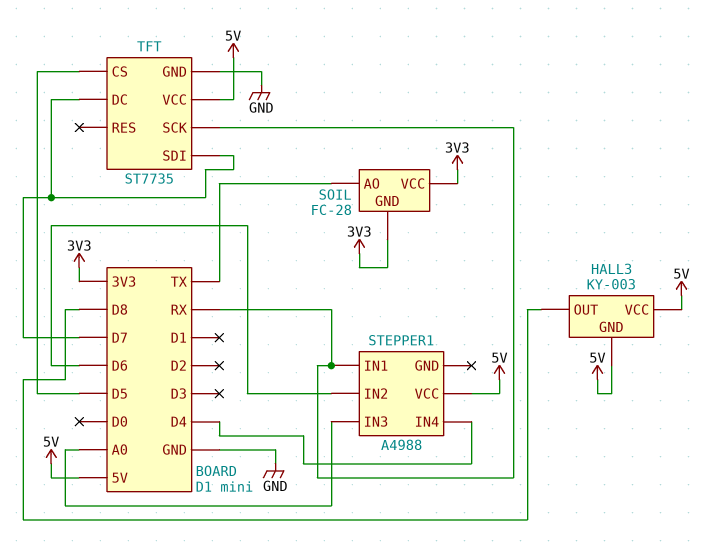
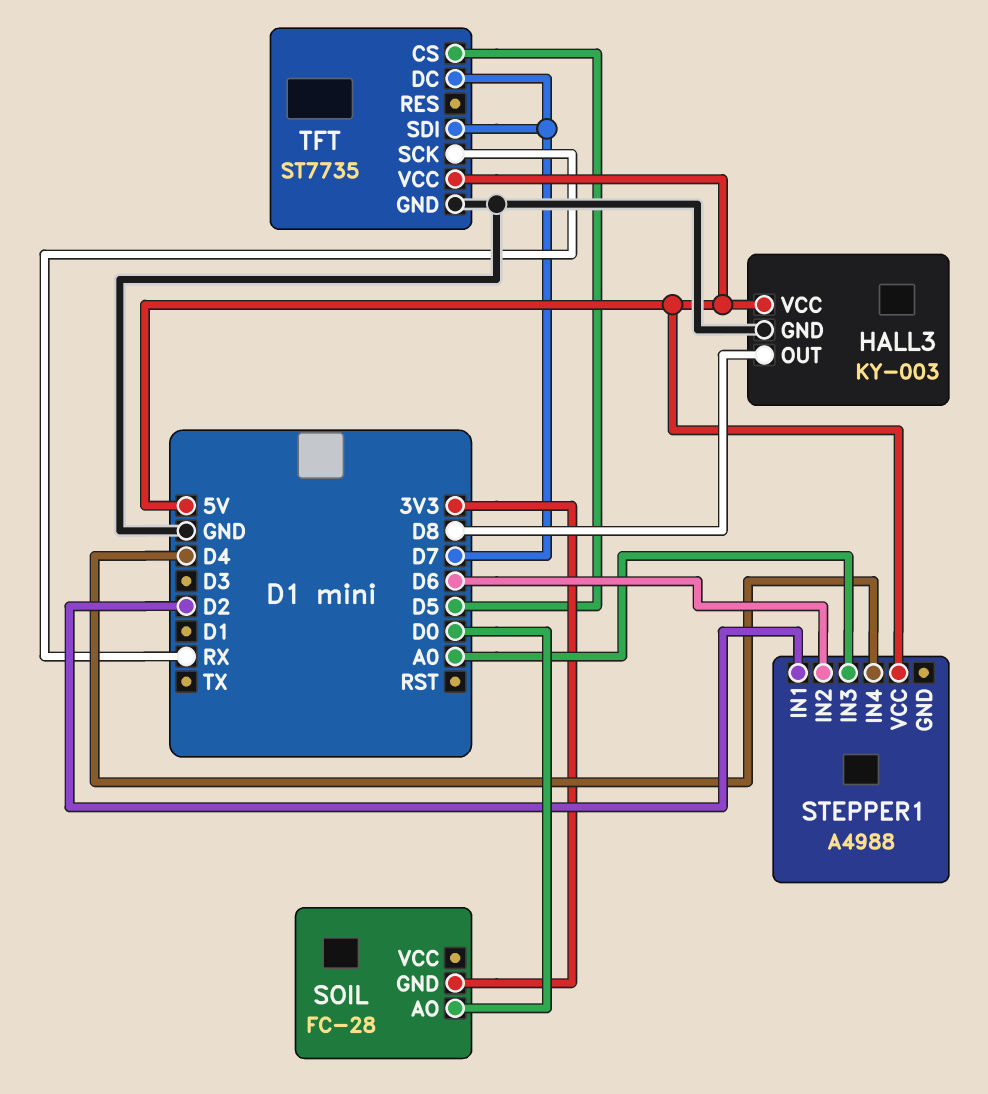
HALL3 pin GND: 5V -> GND
SOIL pin AO: TX -> D0
SOIL pin VCC: 3V3 -> none
STEPPER1 pin IN1: RX -> D2

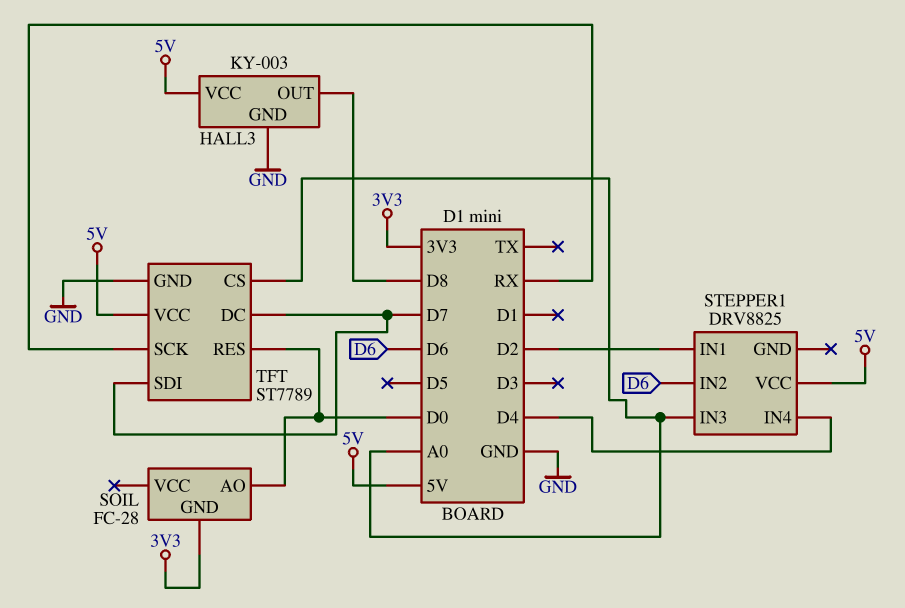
STEPPER1: A4988 -> DRV8825
TFT: ST7735 -> ST7789
TFT pin CS: D5 -> A0
TFT pin RES: none -> D0

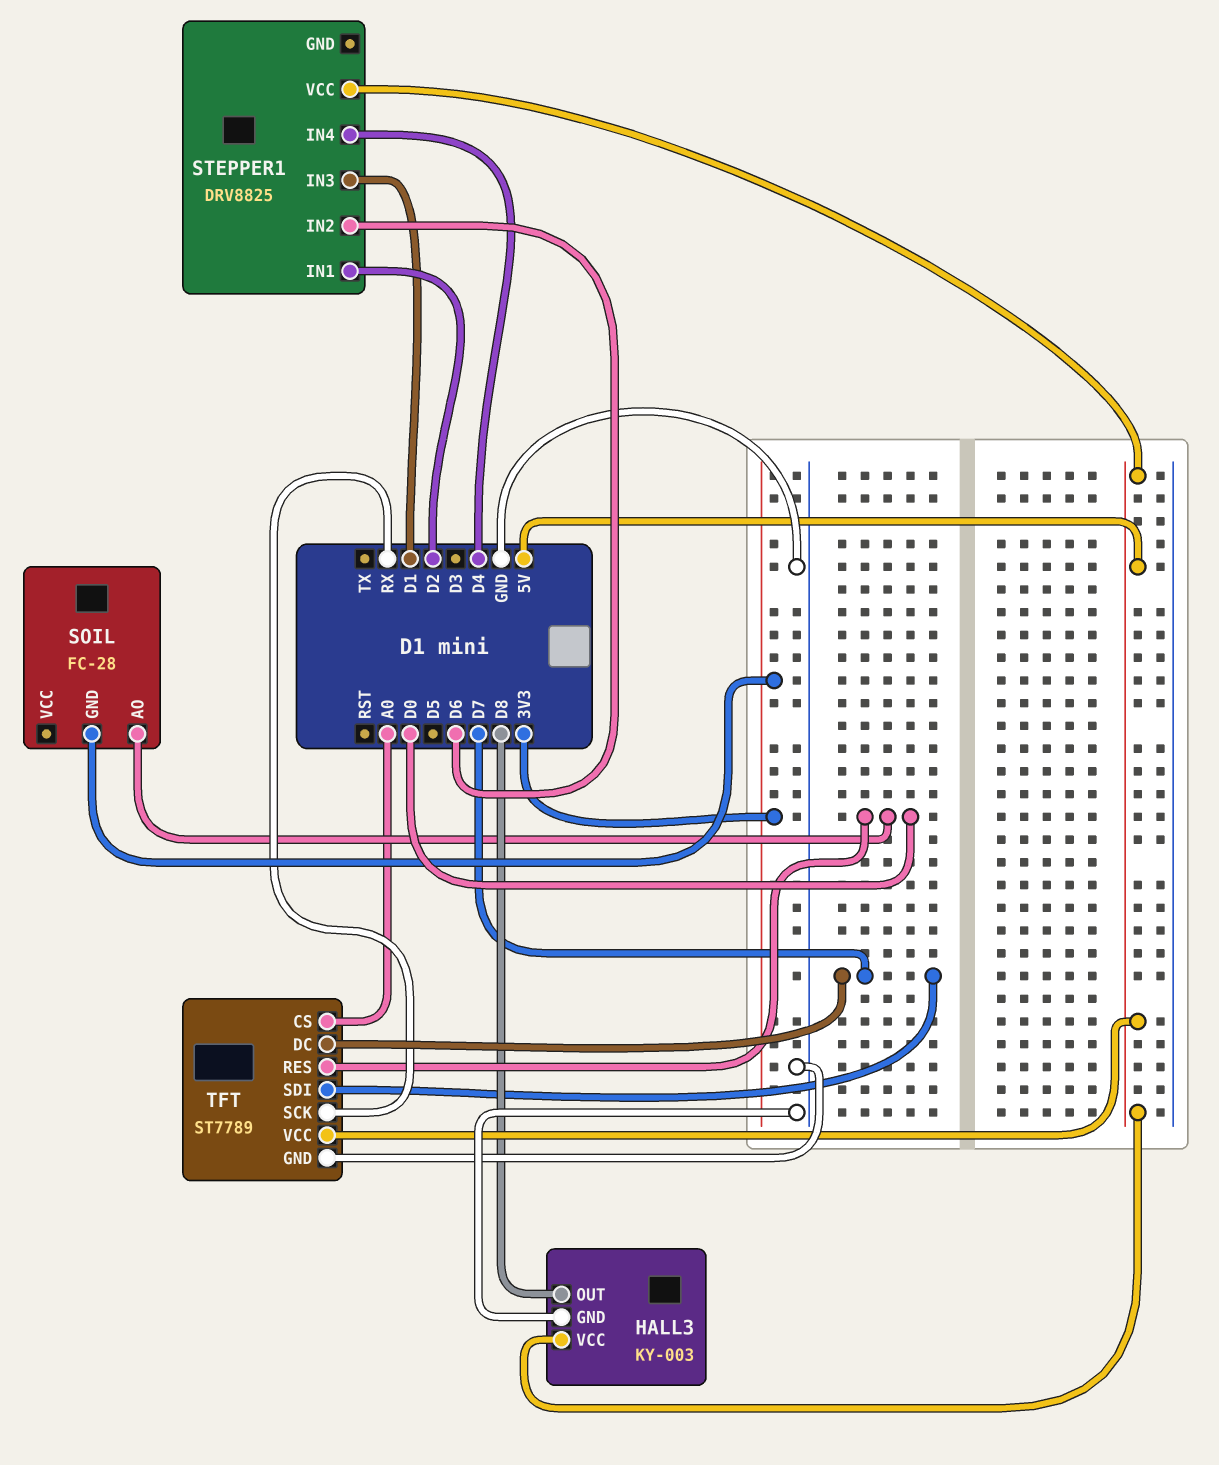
STEPPER1 pin IN3: A0 -> D1

